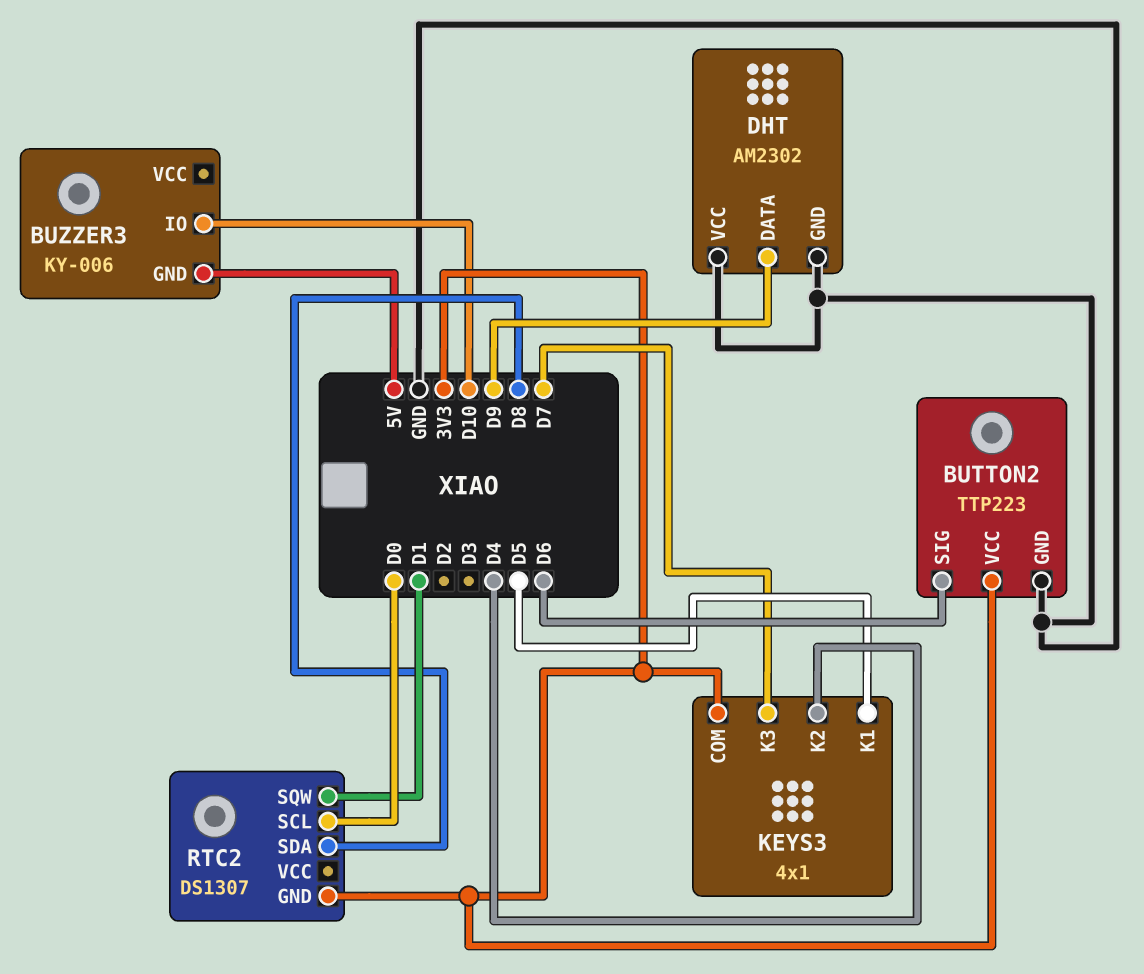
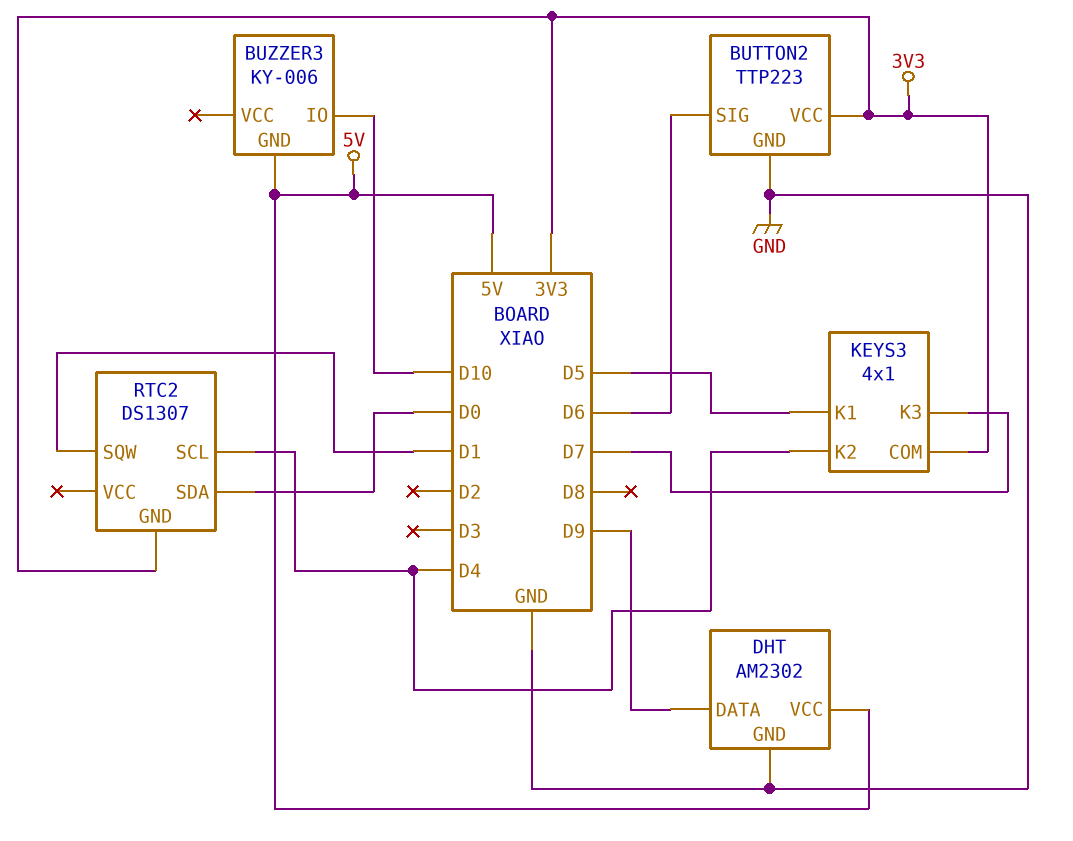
DHT pin VCC: GND -> 5V
RTC2 pin SCL: D0 -> D4
RTC2 pin SDA: D8 -> D0

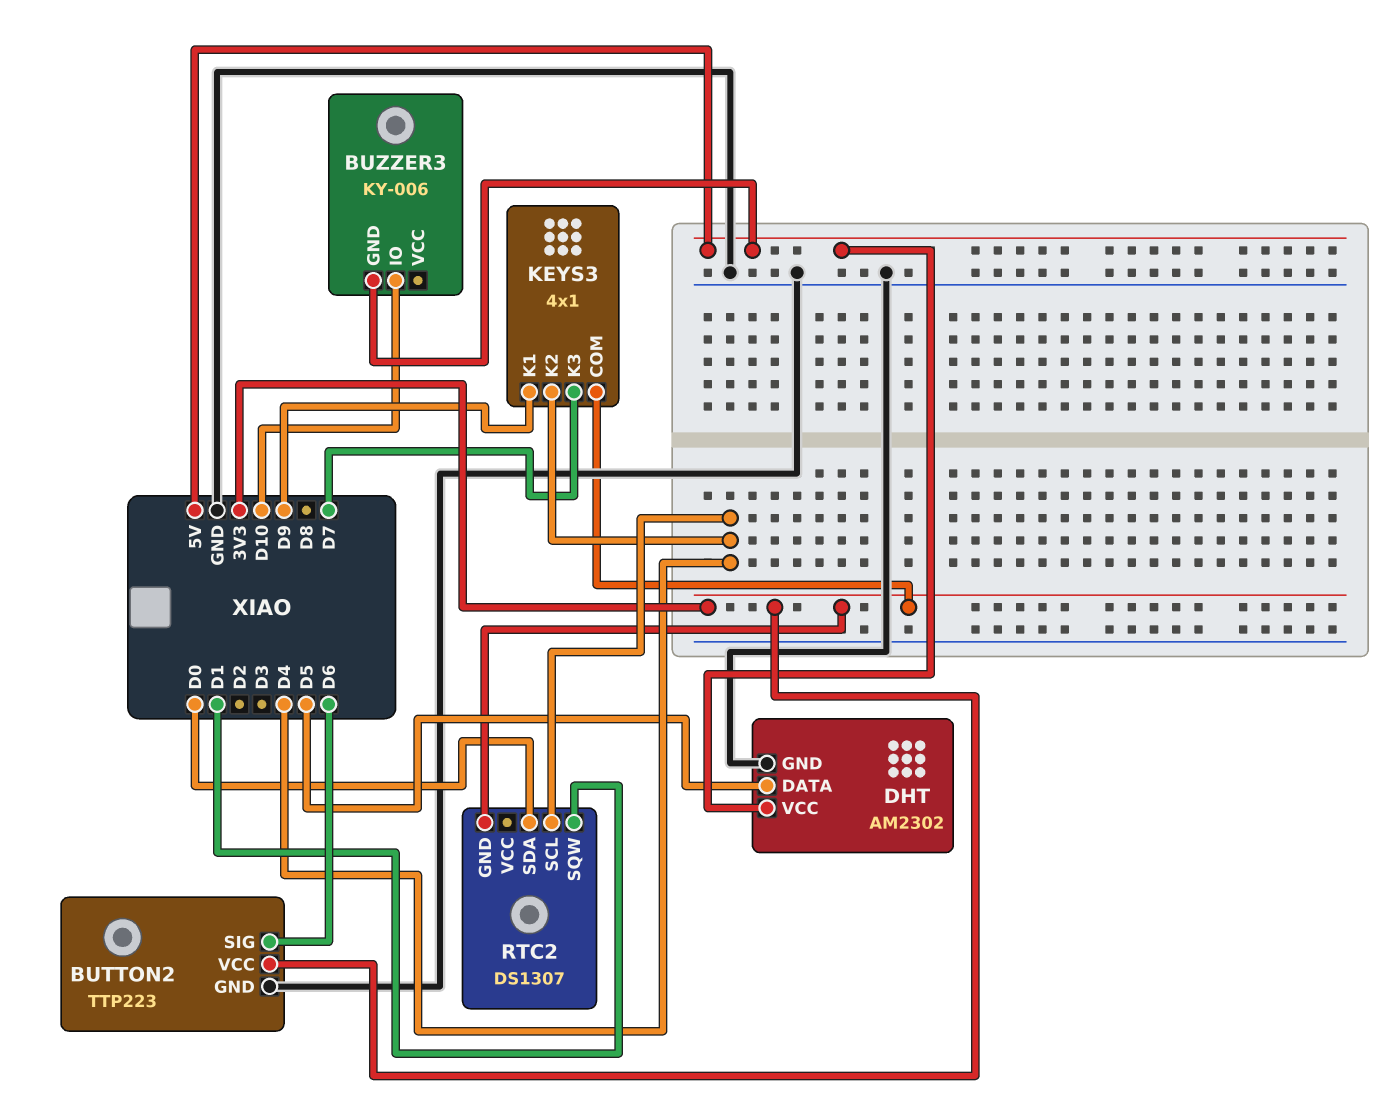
DHT pin DATA: D9 -> D5
KEYS3 pin K1: D5 -> D9

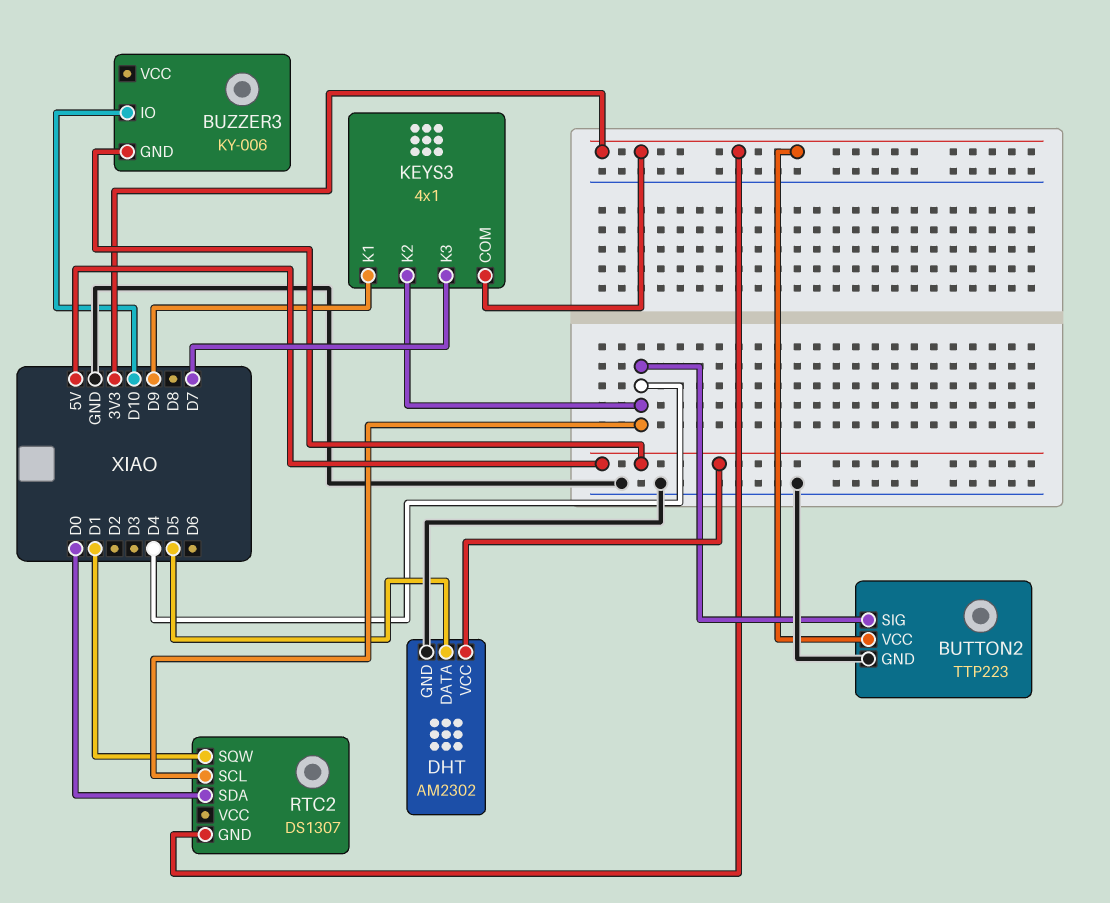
BUTTON2 pin SIG: D6 -> D4

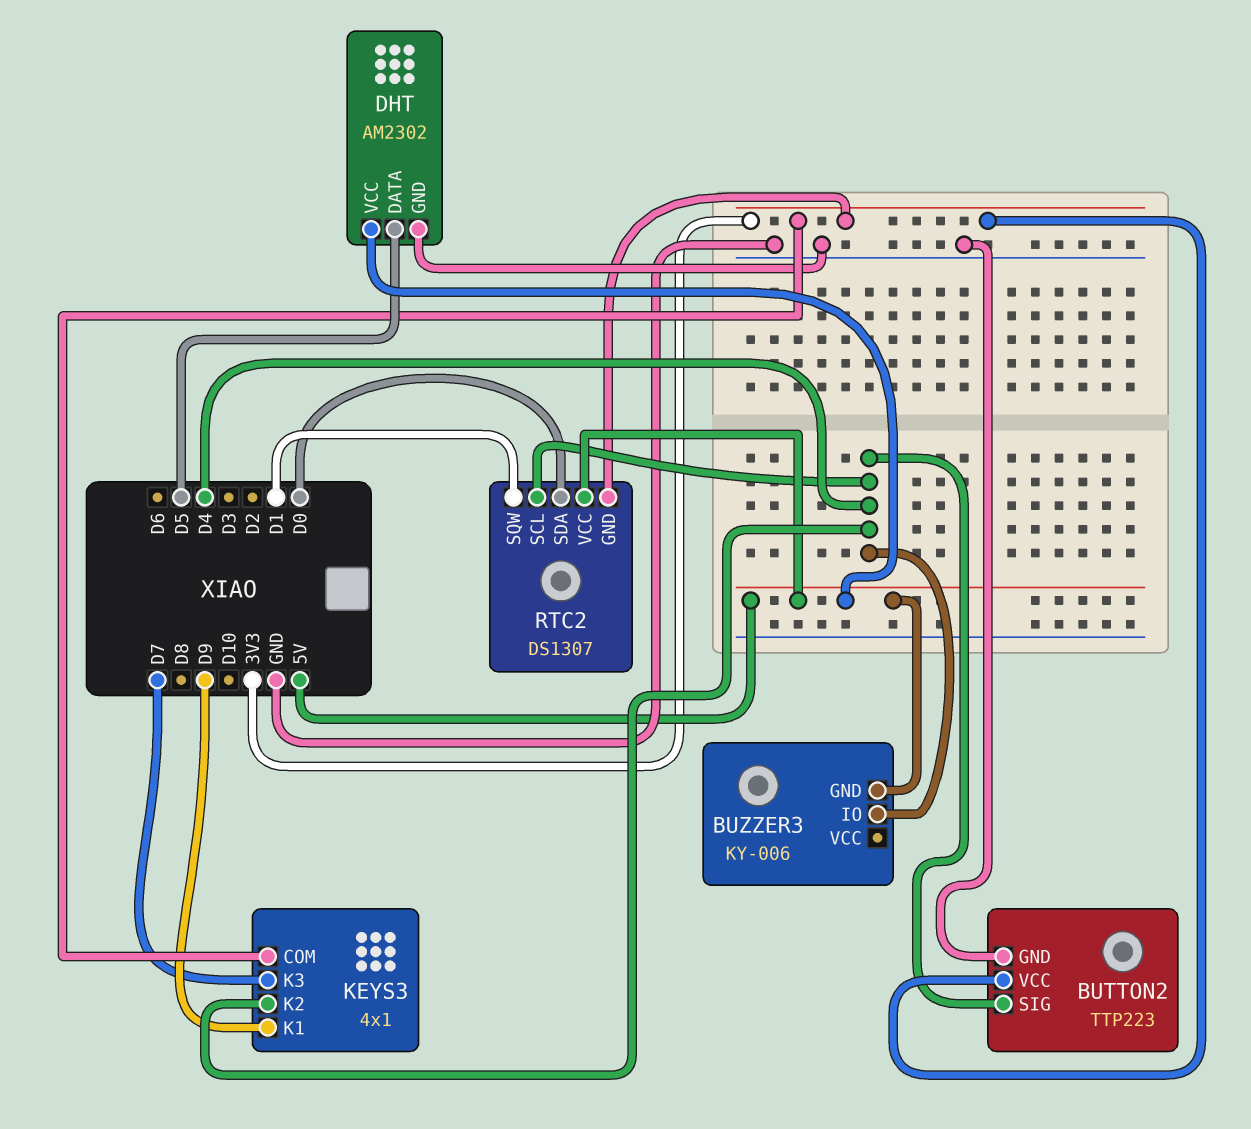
BUZZER3 pin IO: D10 -> D4
RTC2 pin VCC: none -> 5V

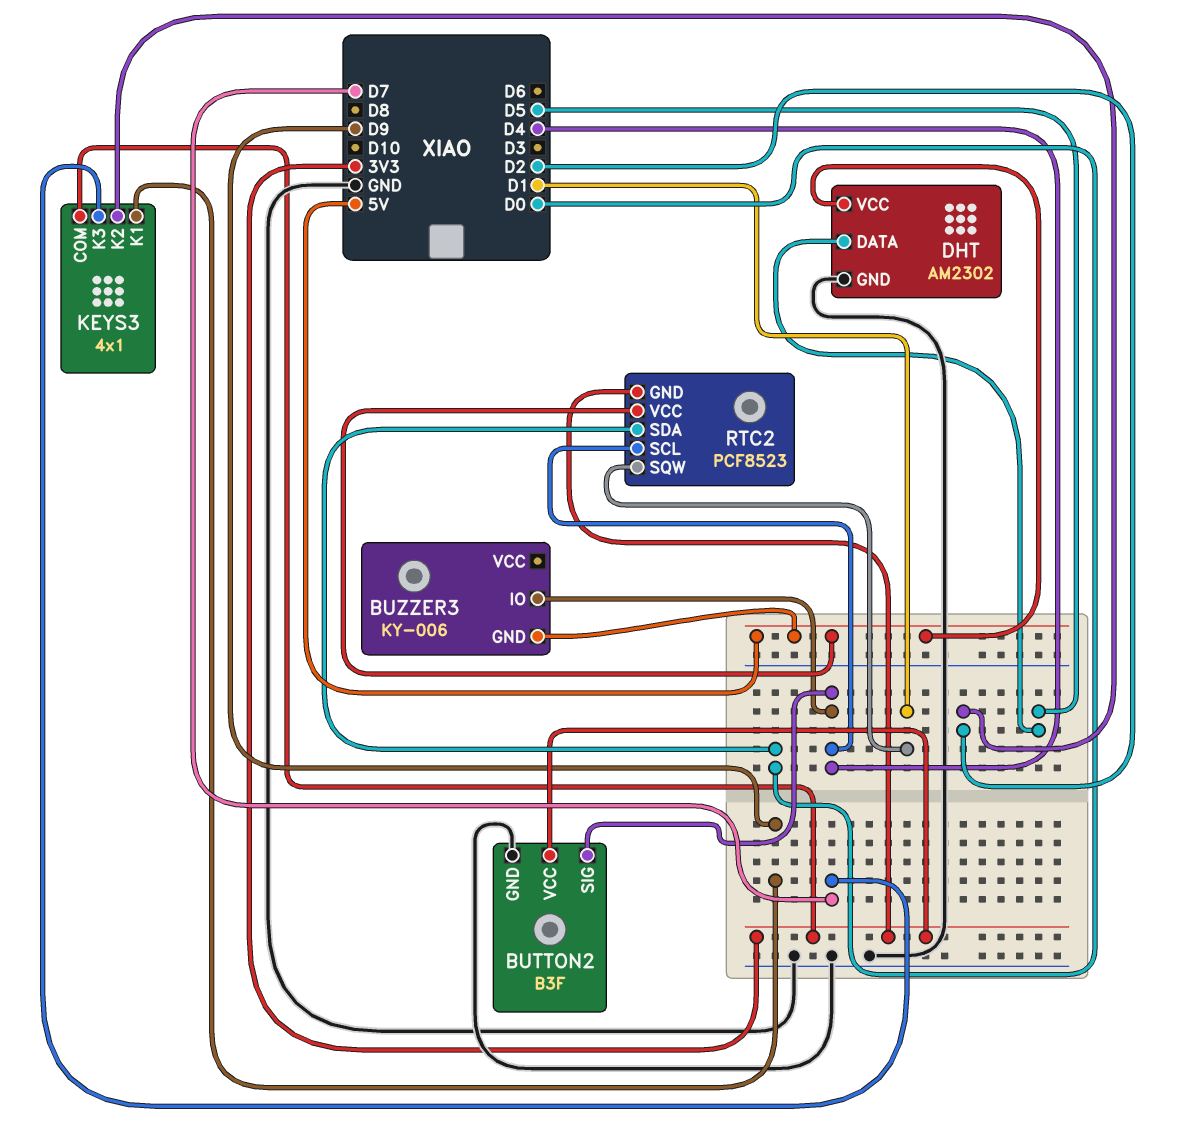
BUTTON2: TTP223 -> B3F
KEYS3 pin K2: D4 -> D2
RTC2: DS1307 -> PCF8523

